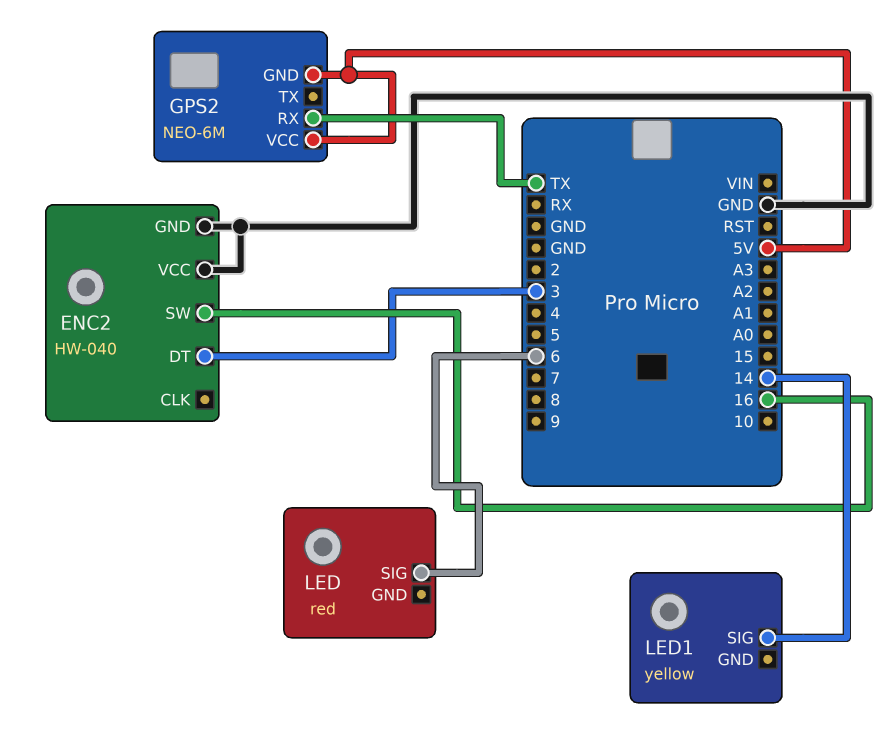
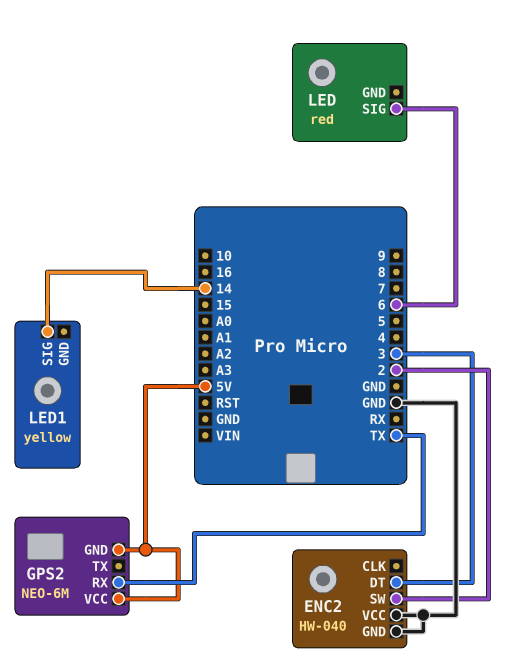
ENC2 pin SW: 16 -> 2

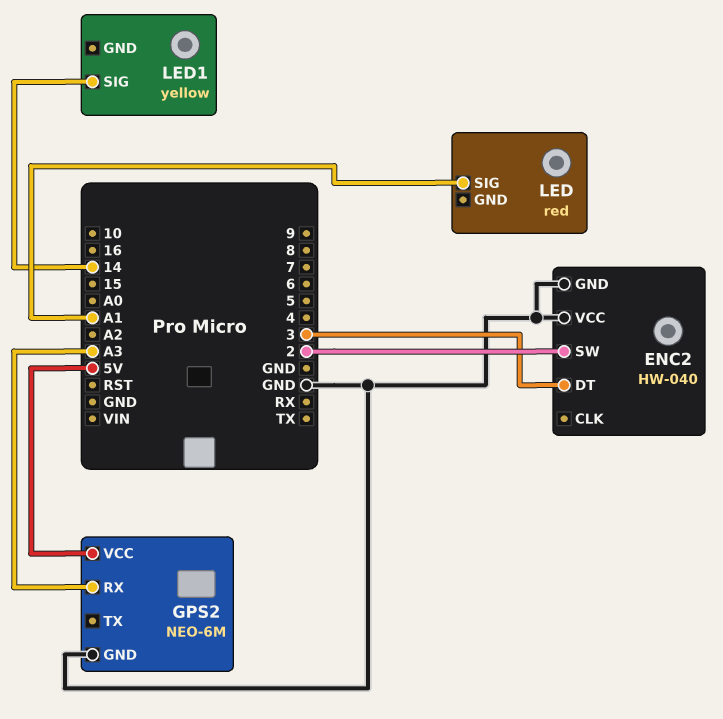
GPS2 pin GND: 5V -> GND
GPS2 pin RX: TX -> A3
LED pin SIG: 6 -> A1

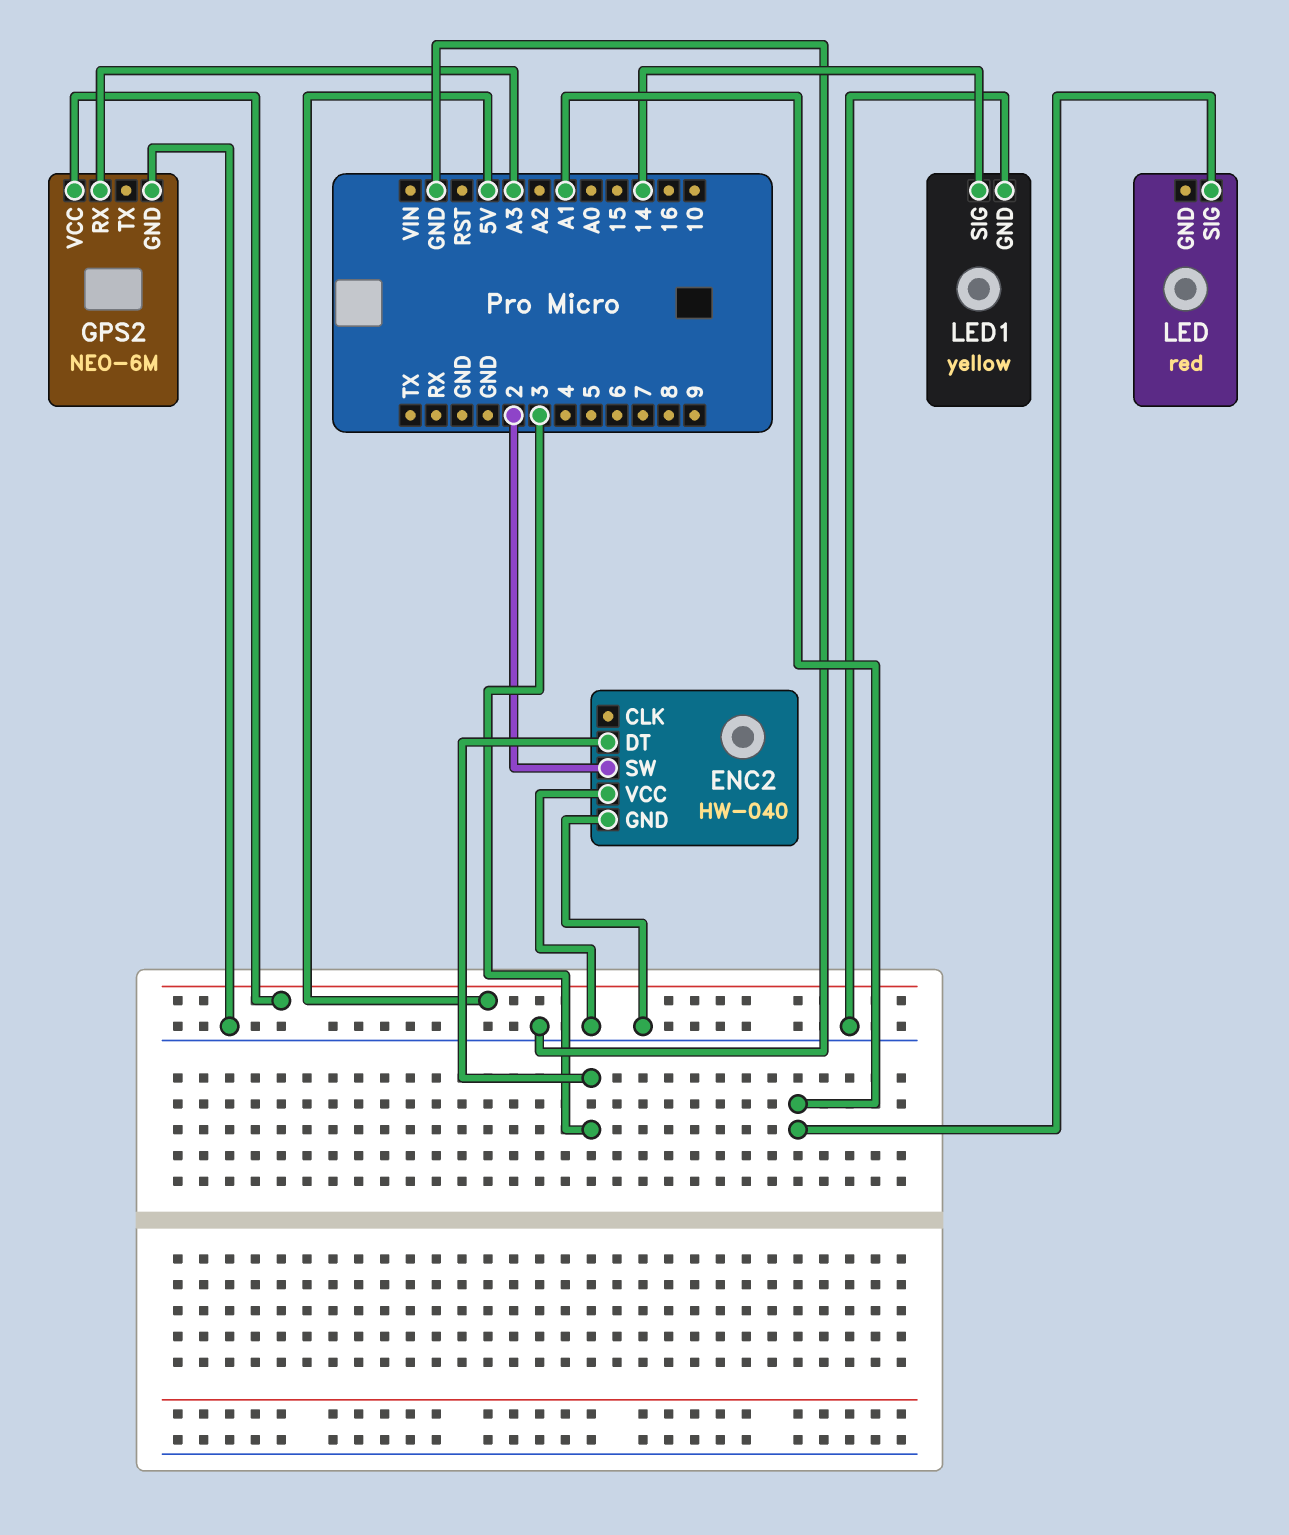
LED1 pin GND: none -> GND

